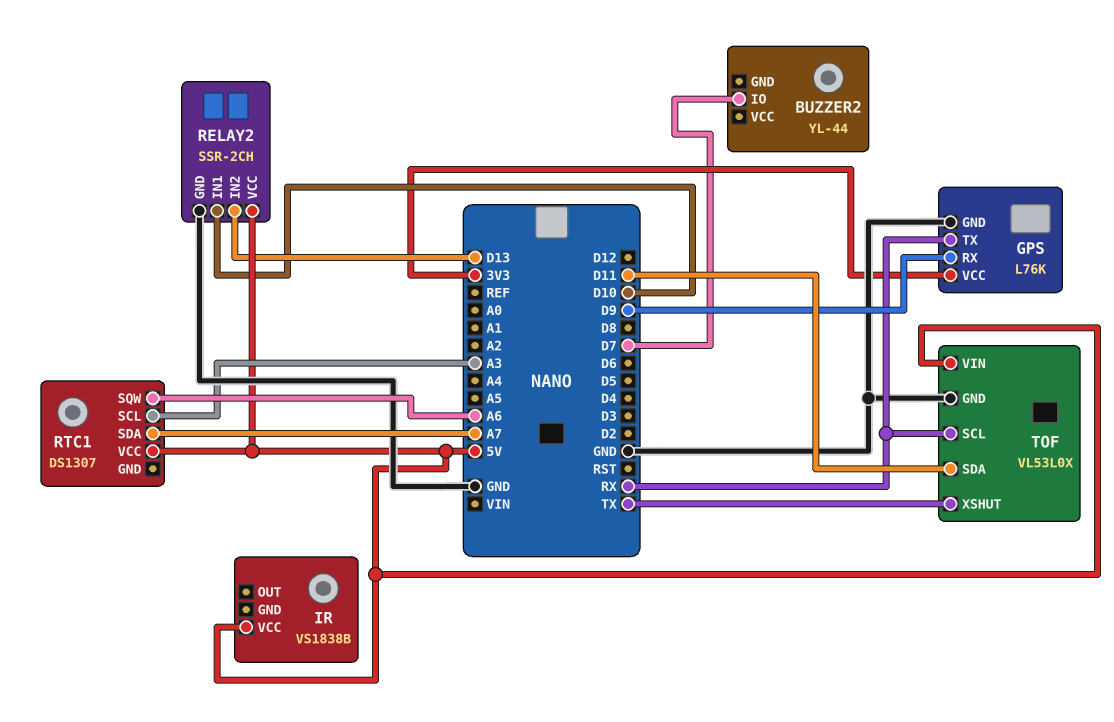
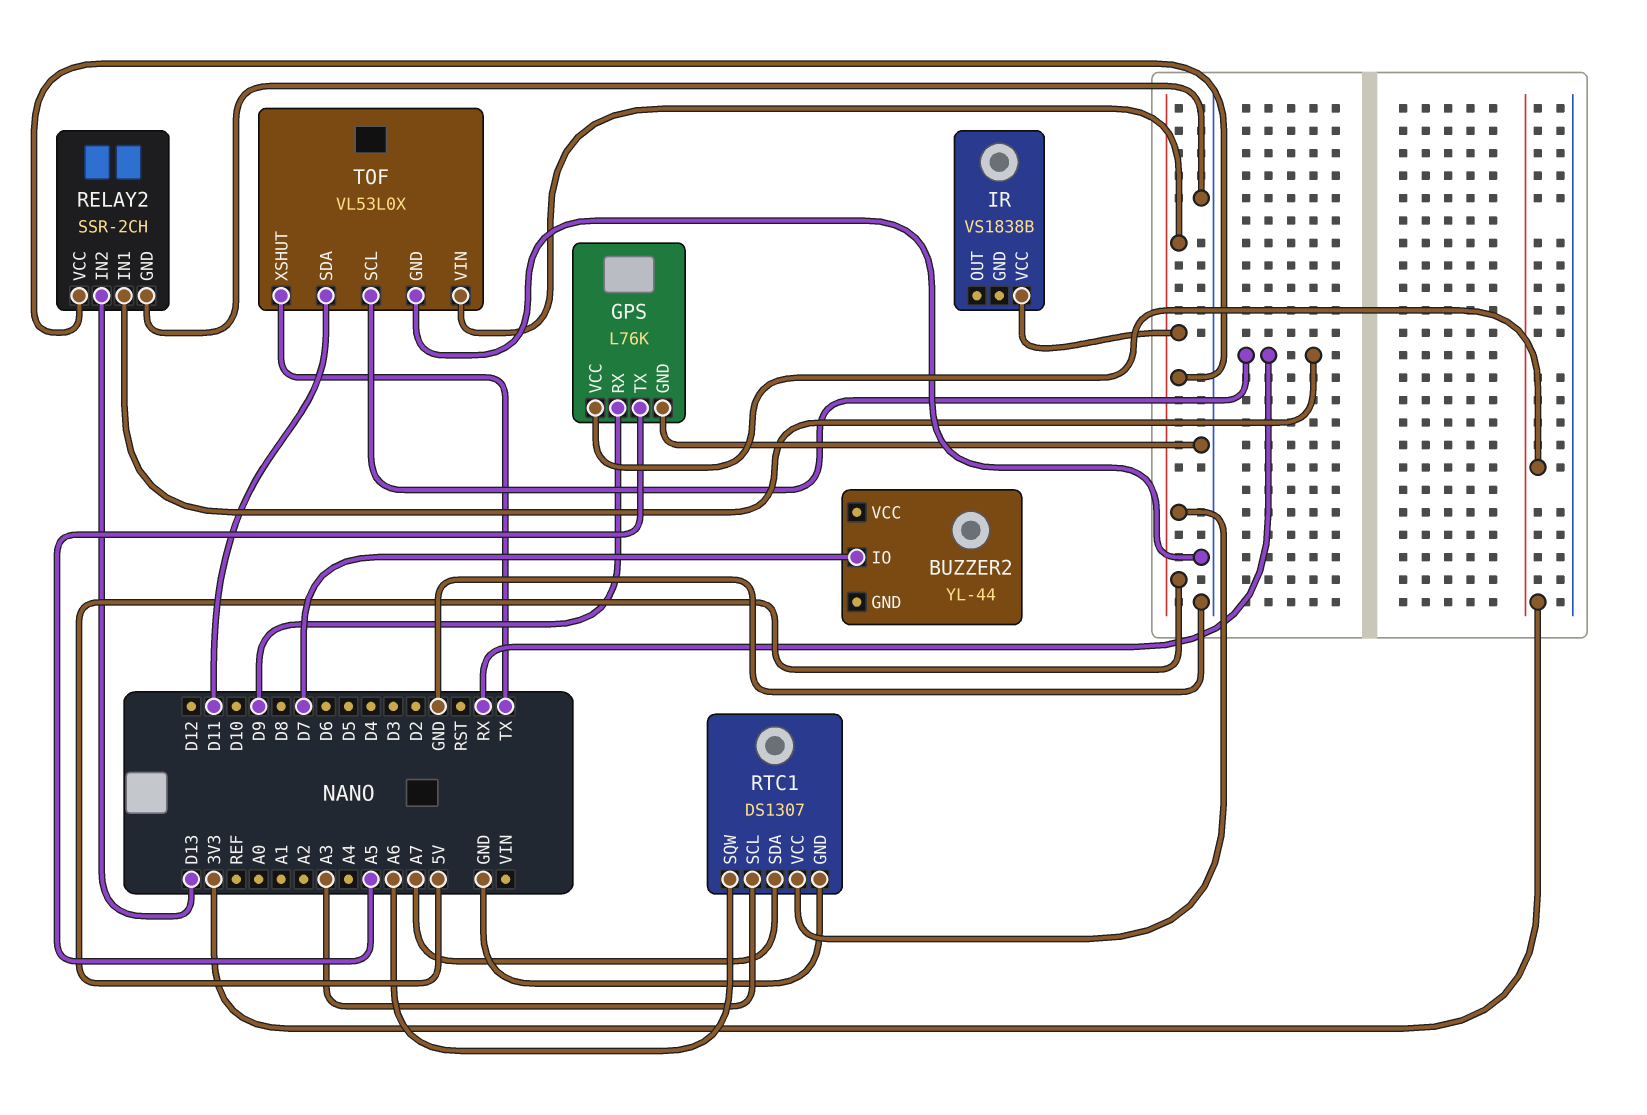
GPS pin TX: RX -> A5
RELAY2 pin IN1: D10 -> RX
RTC1 pin GND: none -> GND

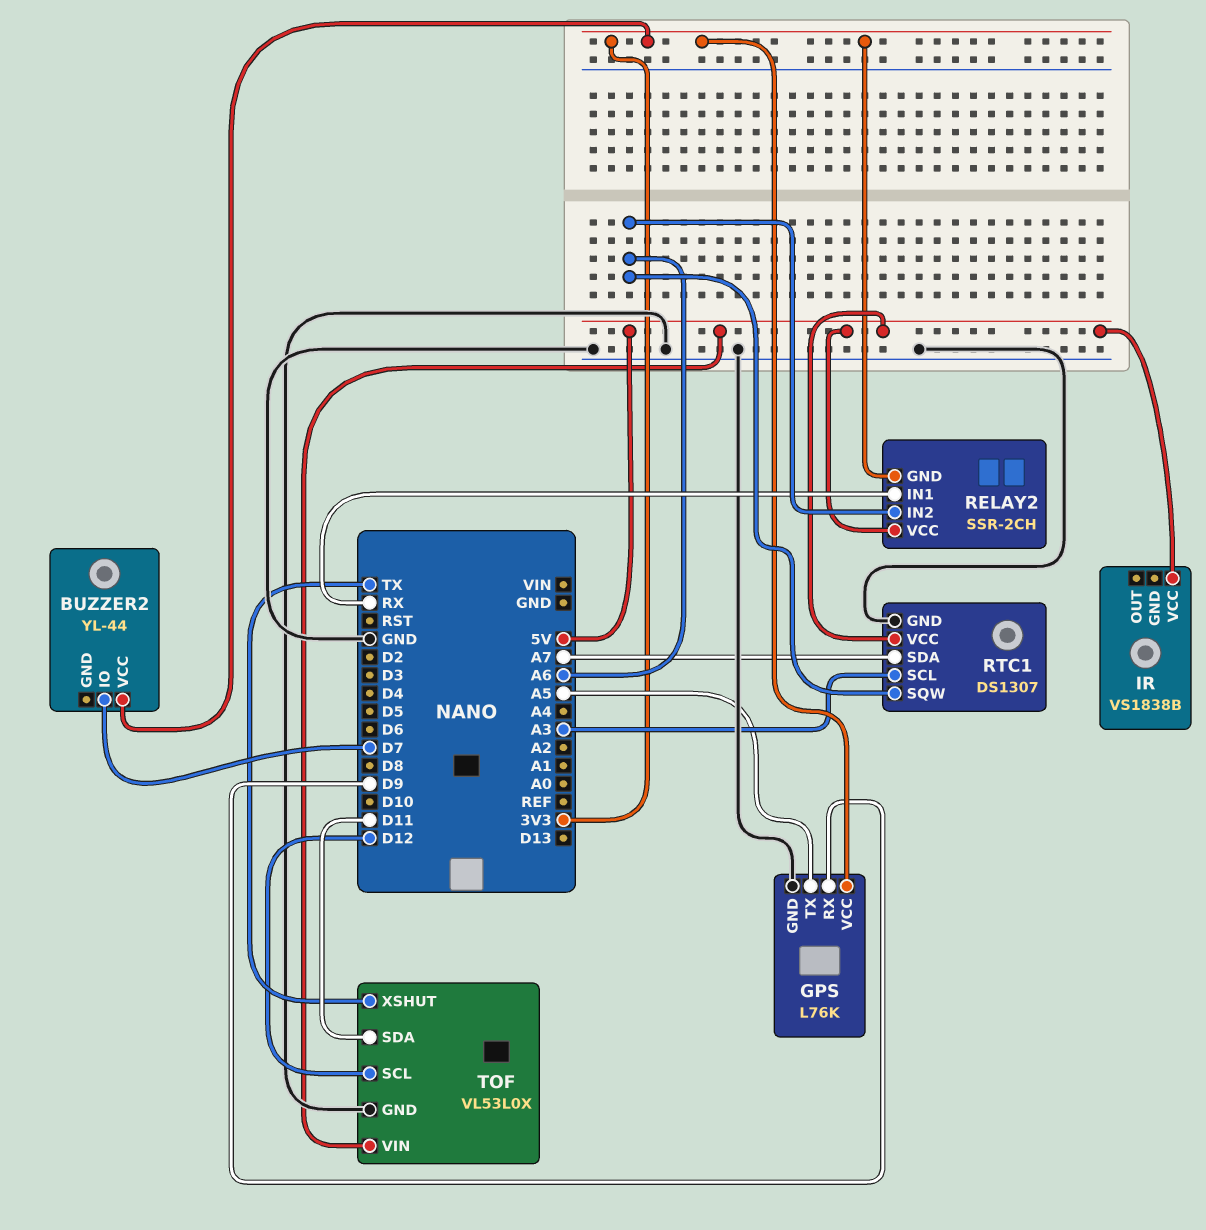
BUZZER2 pin VCC: none -> 3V3
RELAY2 pin GND: GND -> 3V3
RELAY2 pin IN2: D13 -> A6
TOF pin SCL: RX -> D12

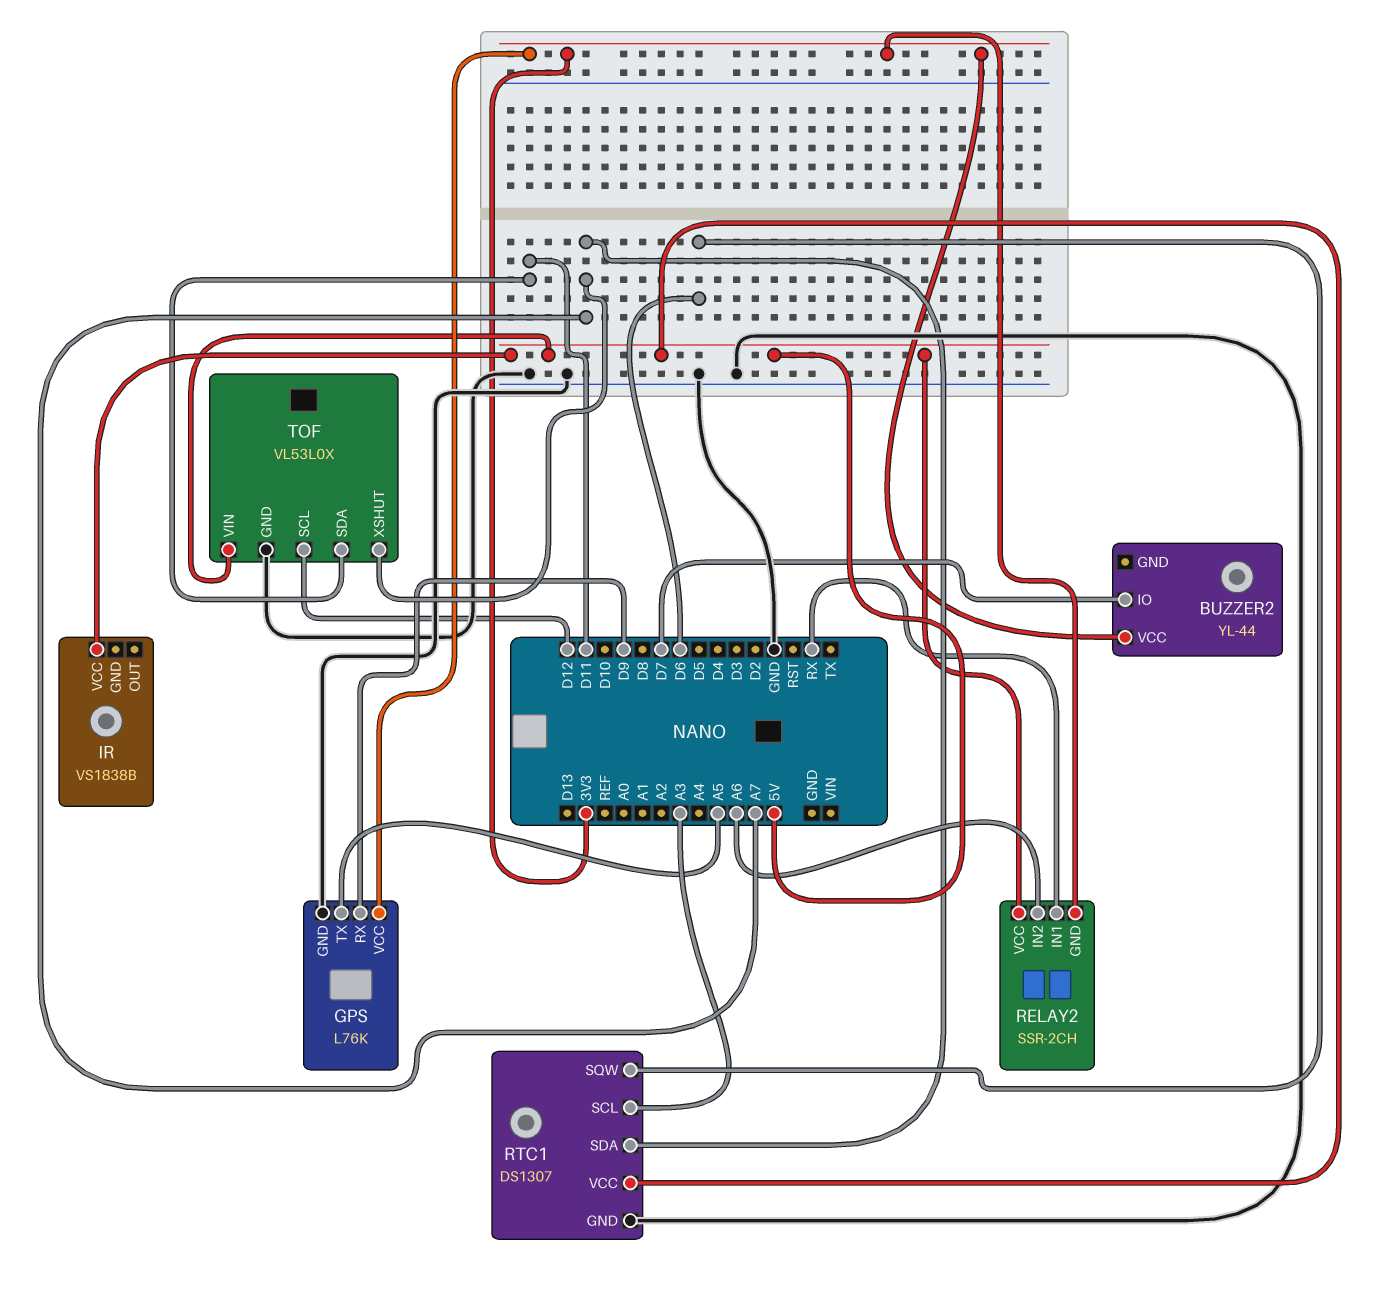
RTC1 pin SQW: A6 -> D6
TOF pin XSHUT: TX -> A7

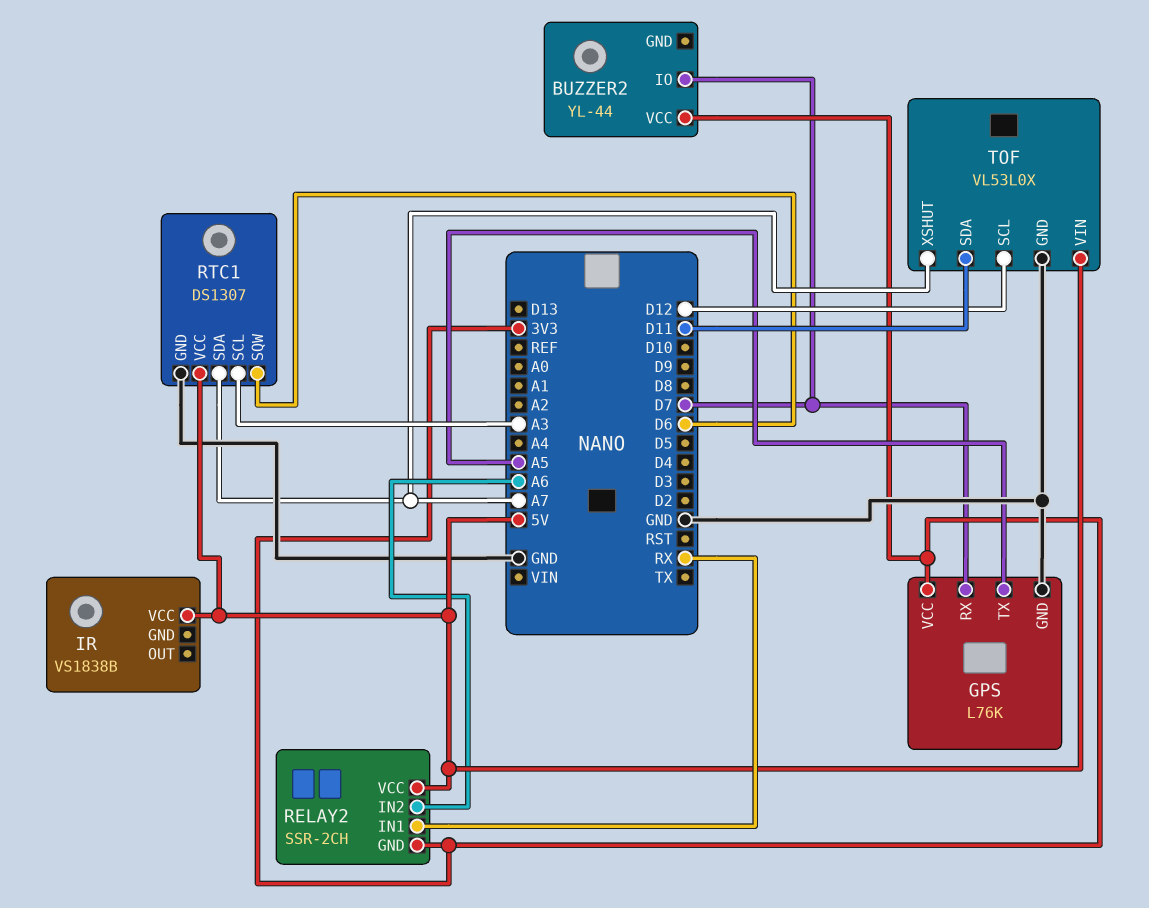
GPS pin RX: D9 -> D7

